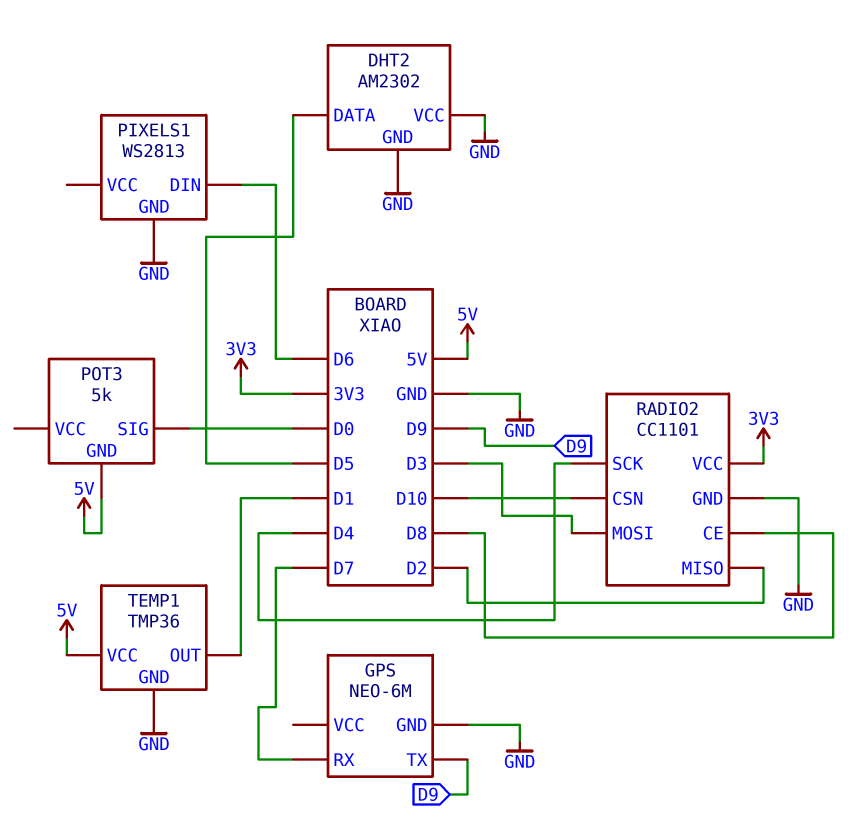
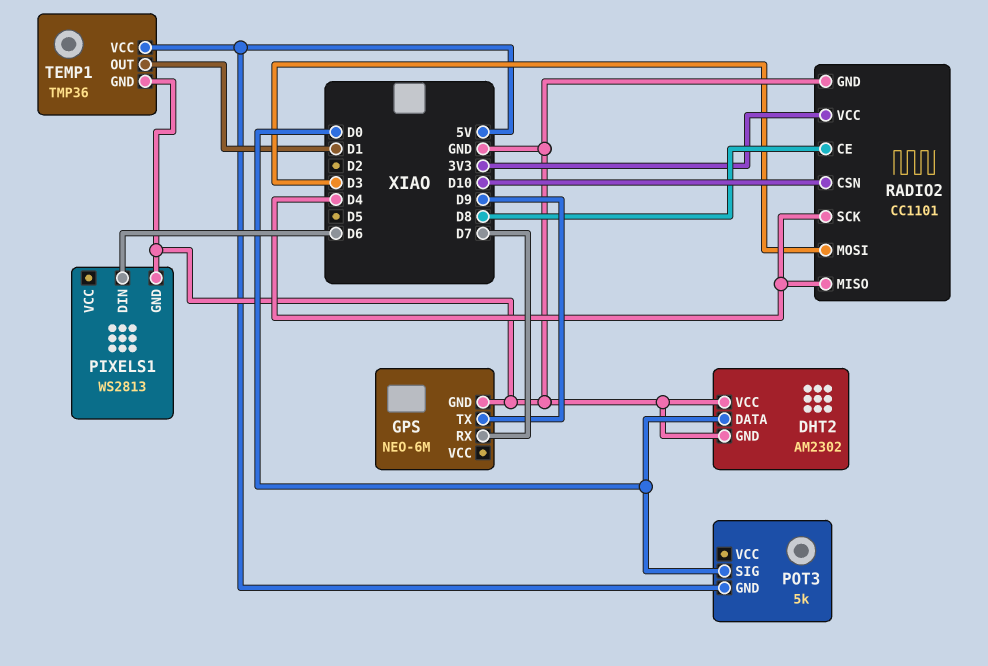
DHT2 pin DATA: D5 -> D0
RADIO2 pin MISO: D2 -> D4

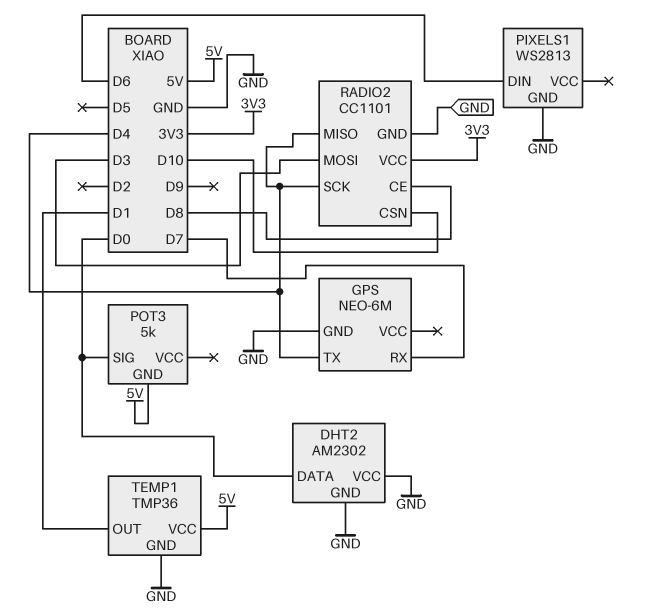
GPS pin TX: D9 -> D4

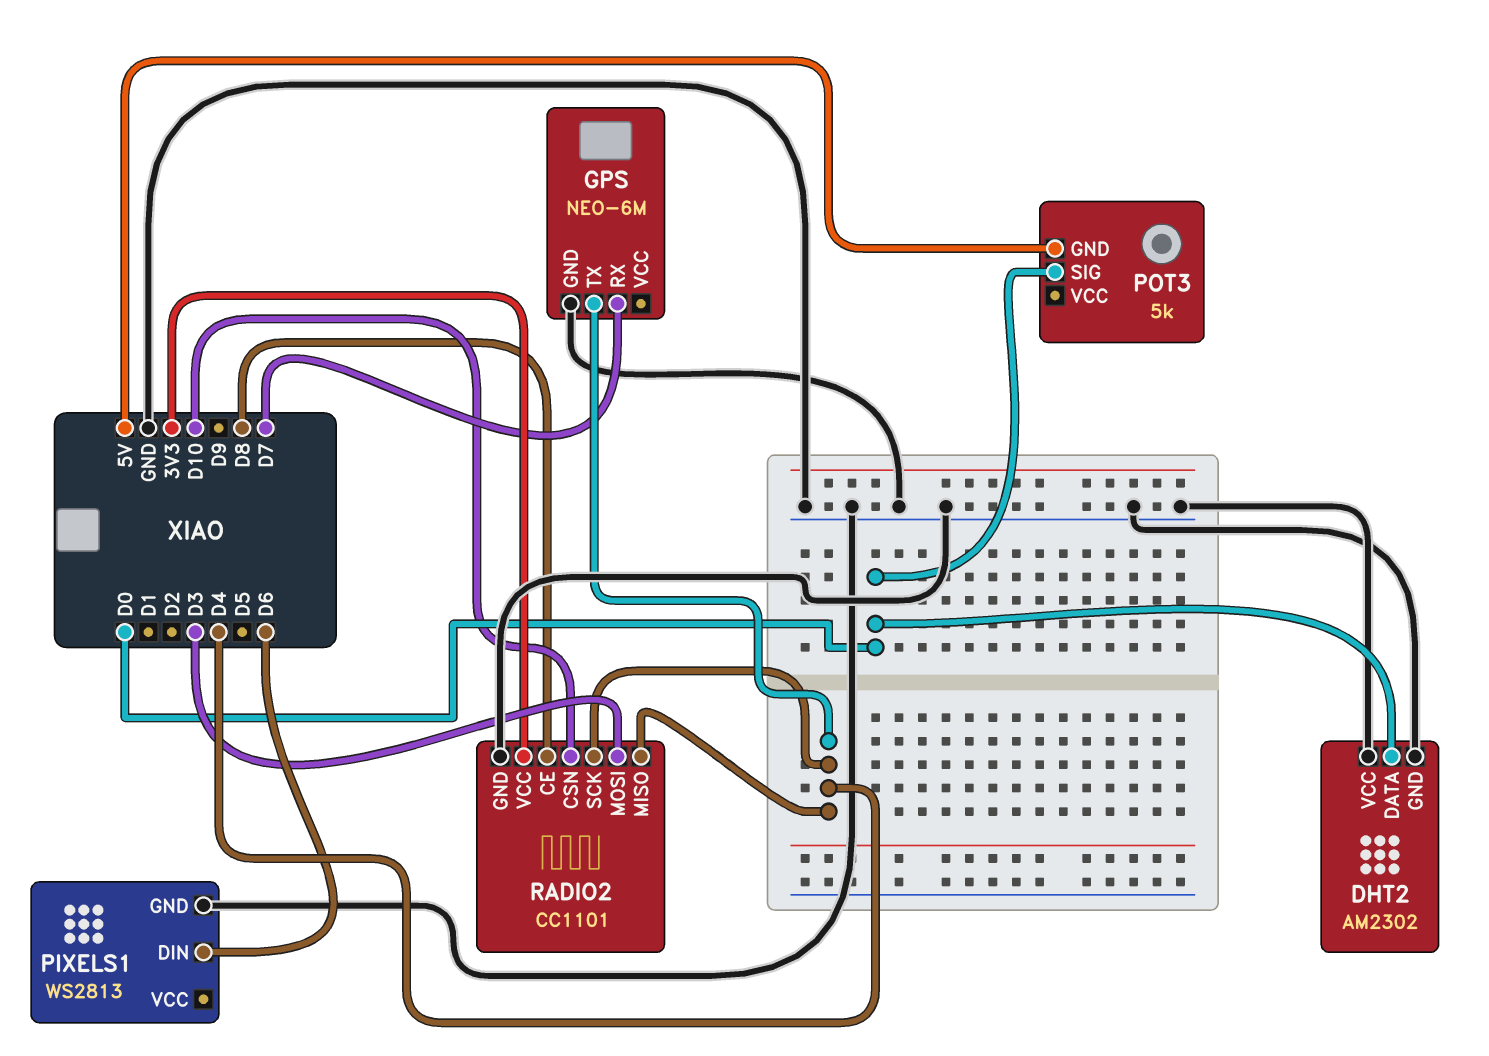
TEMP1: TMP36 -> none
TEMP1 pin GND: GND -> none
TEMP1 pin OUT: D1 -> none
TEMP1 pin VCC: 5V -> none

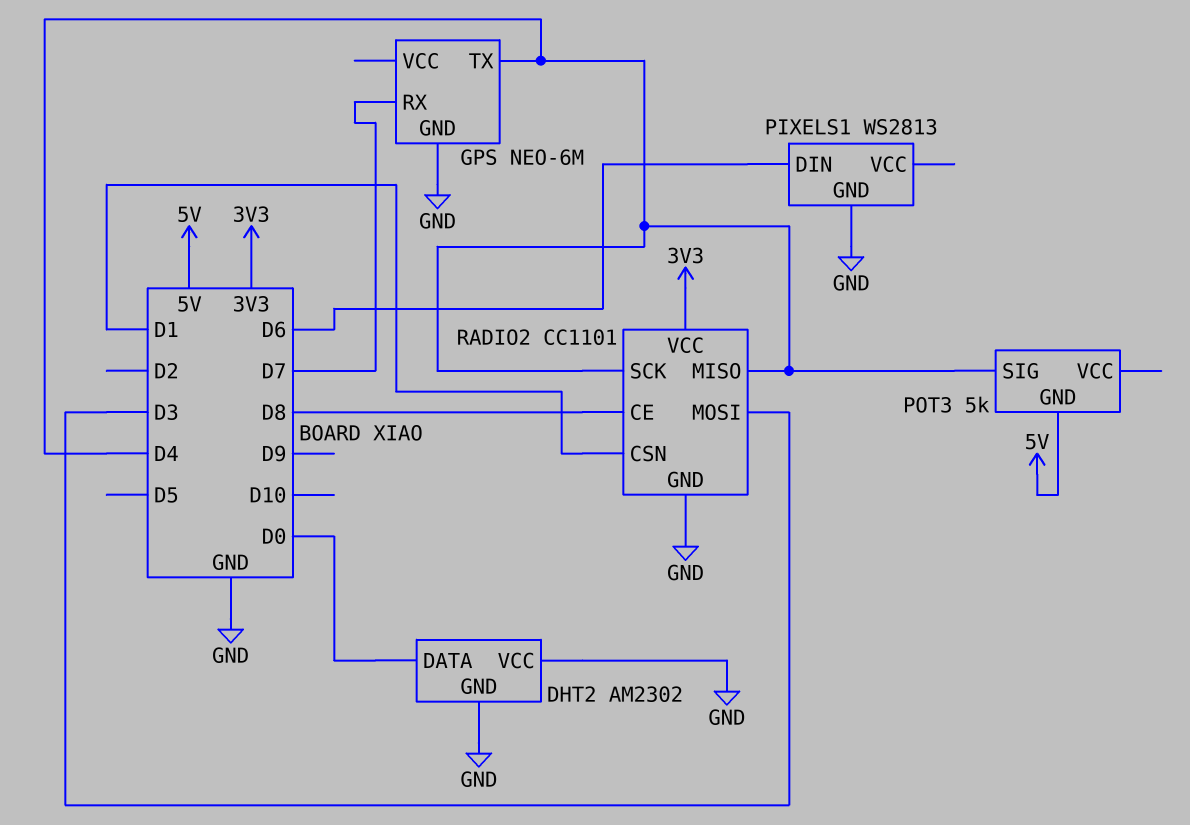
POT3 pin SIG: D0 -> D4
RADIO2 pin CSN: D10 -> D1

